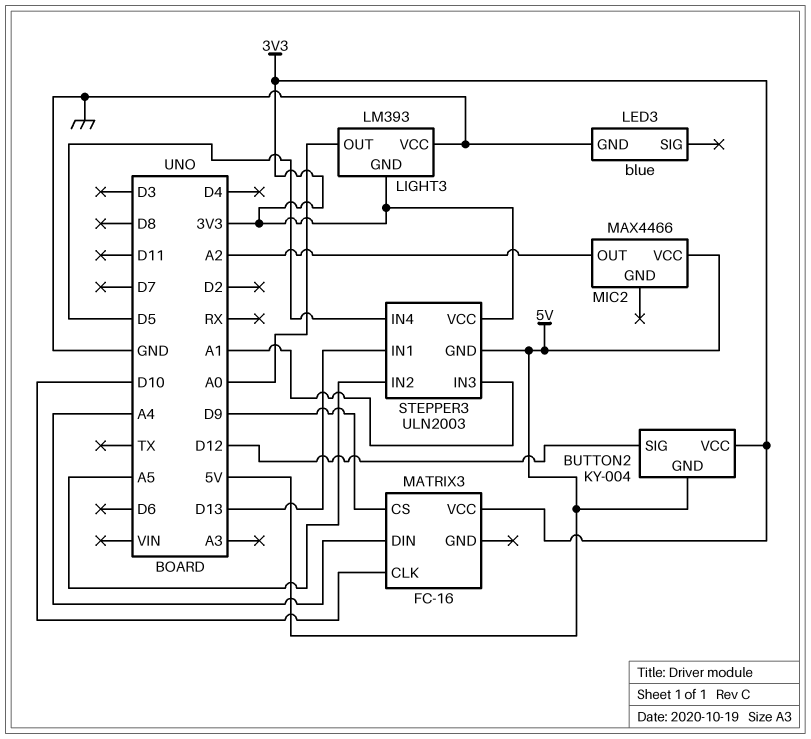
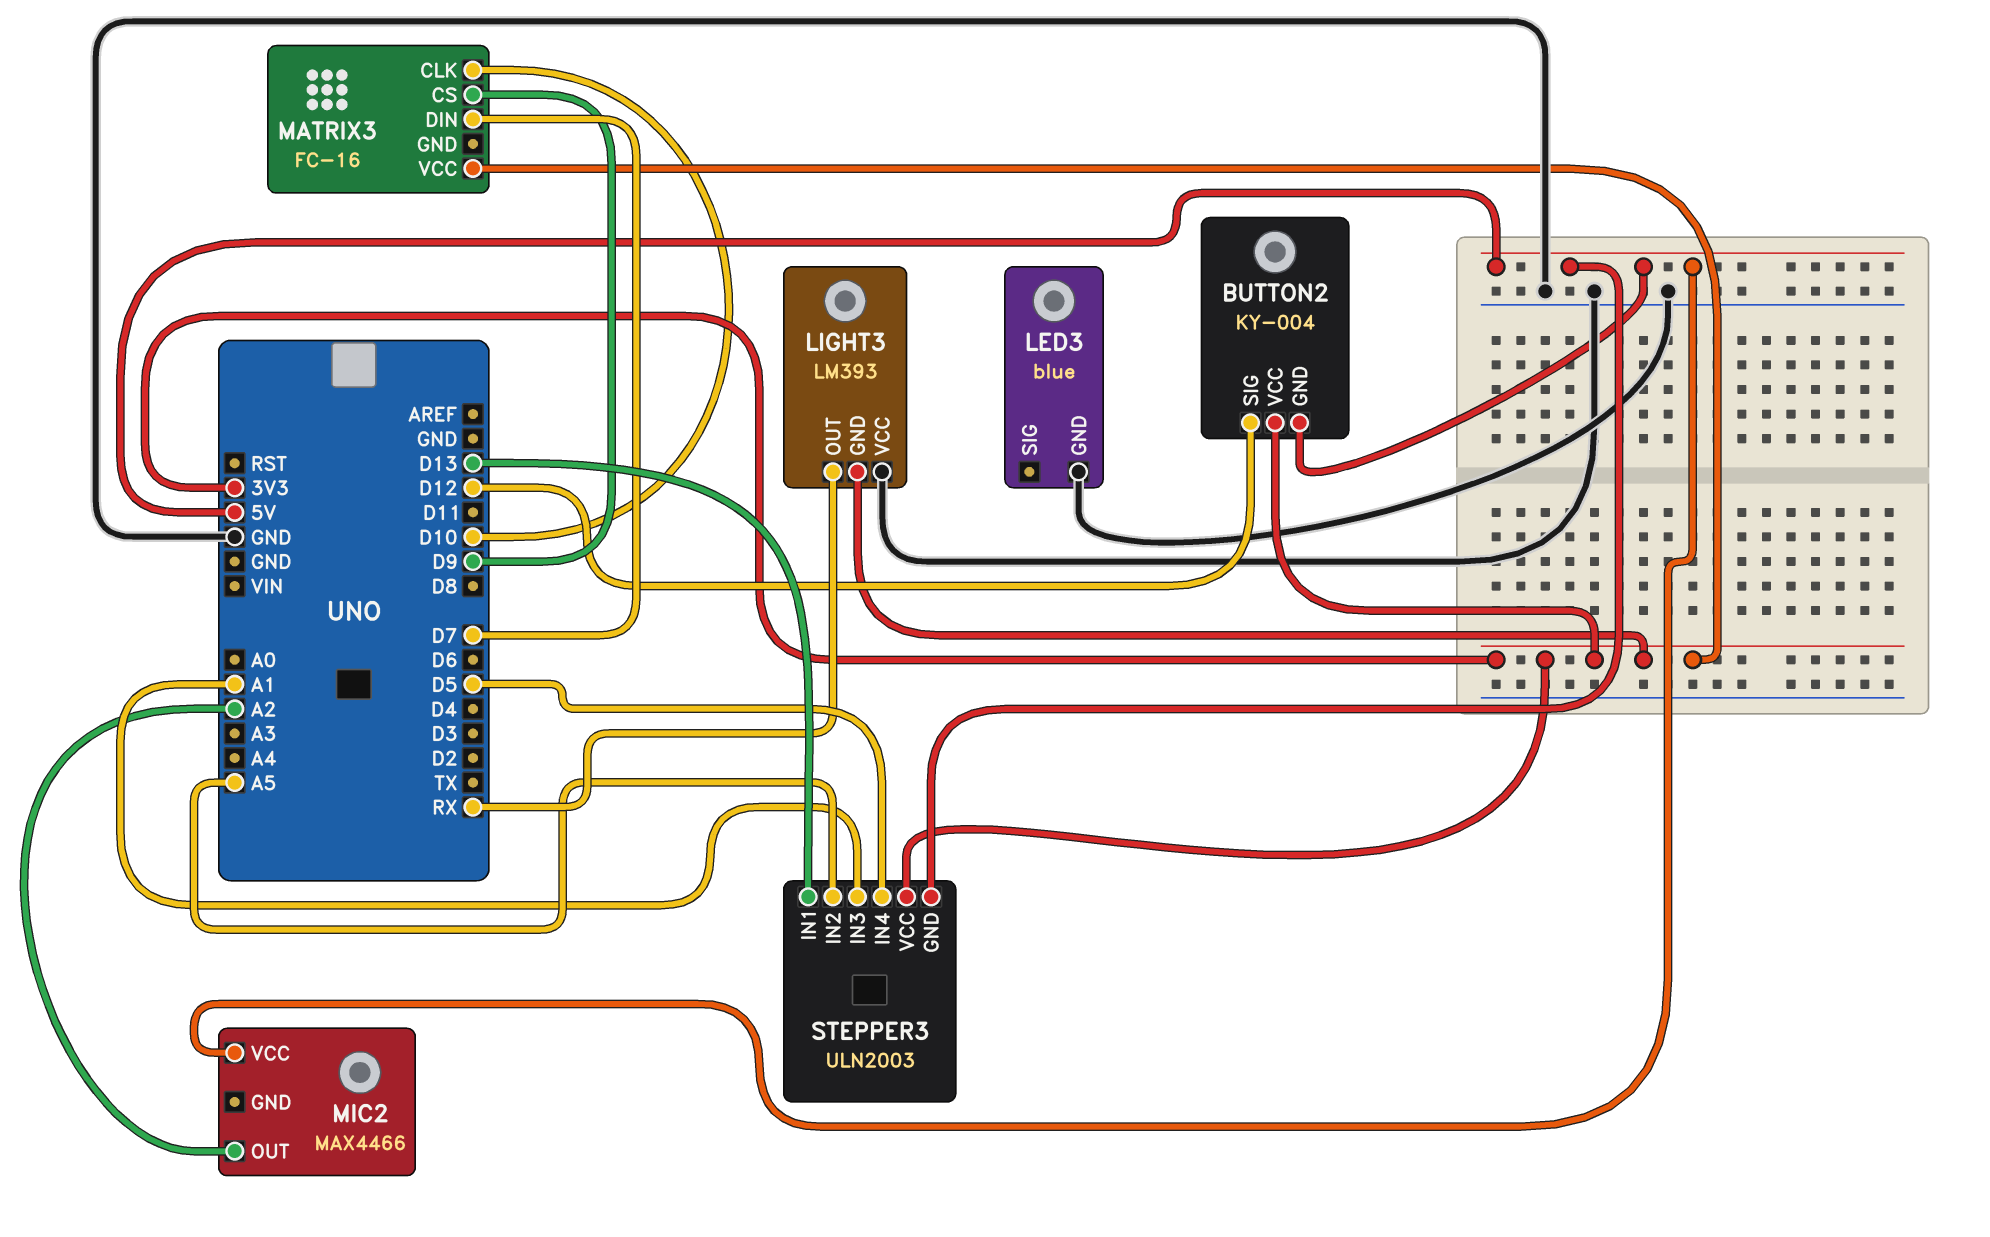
LIGHT3 pin OUT: A0 -> RX
MATRIX3 pin DIN: A4 -> D7

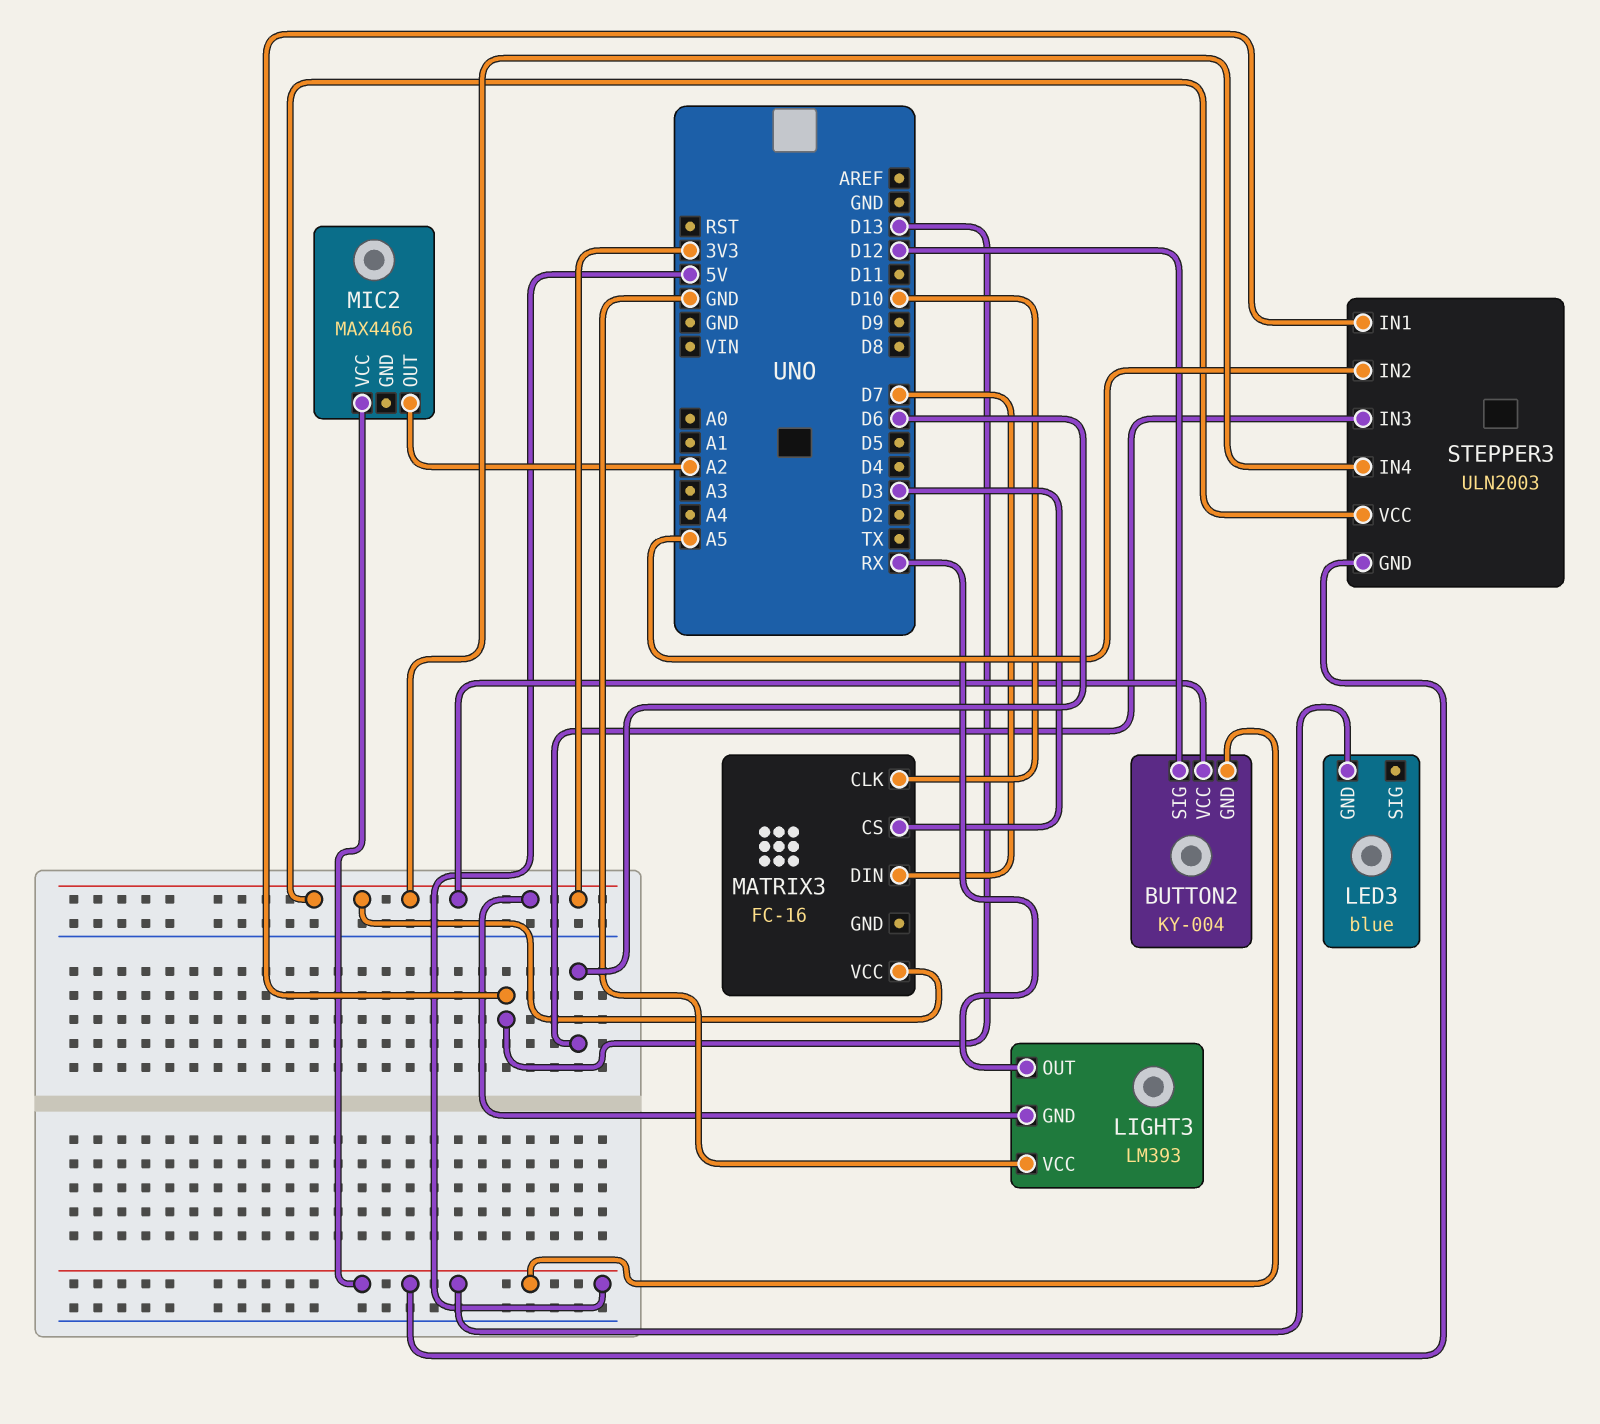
LED3 pin GND: GND -> 5V
MATRIX3 pin CS: D9 -> D3
STEPPER3 pin IN3: A1 -> D6
STEPPER3 pin IN4: D5 -> 3V3

